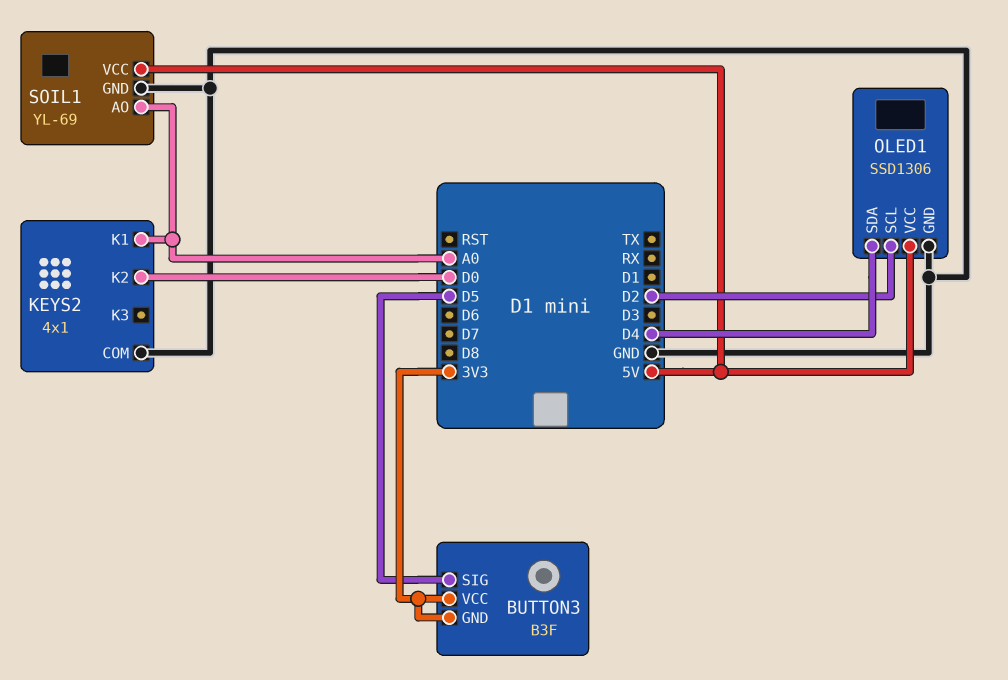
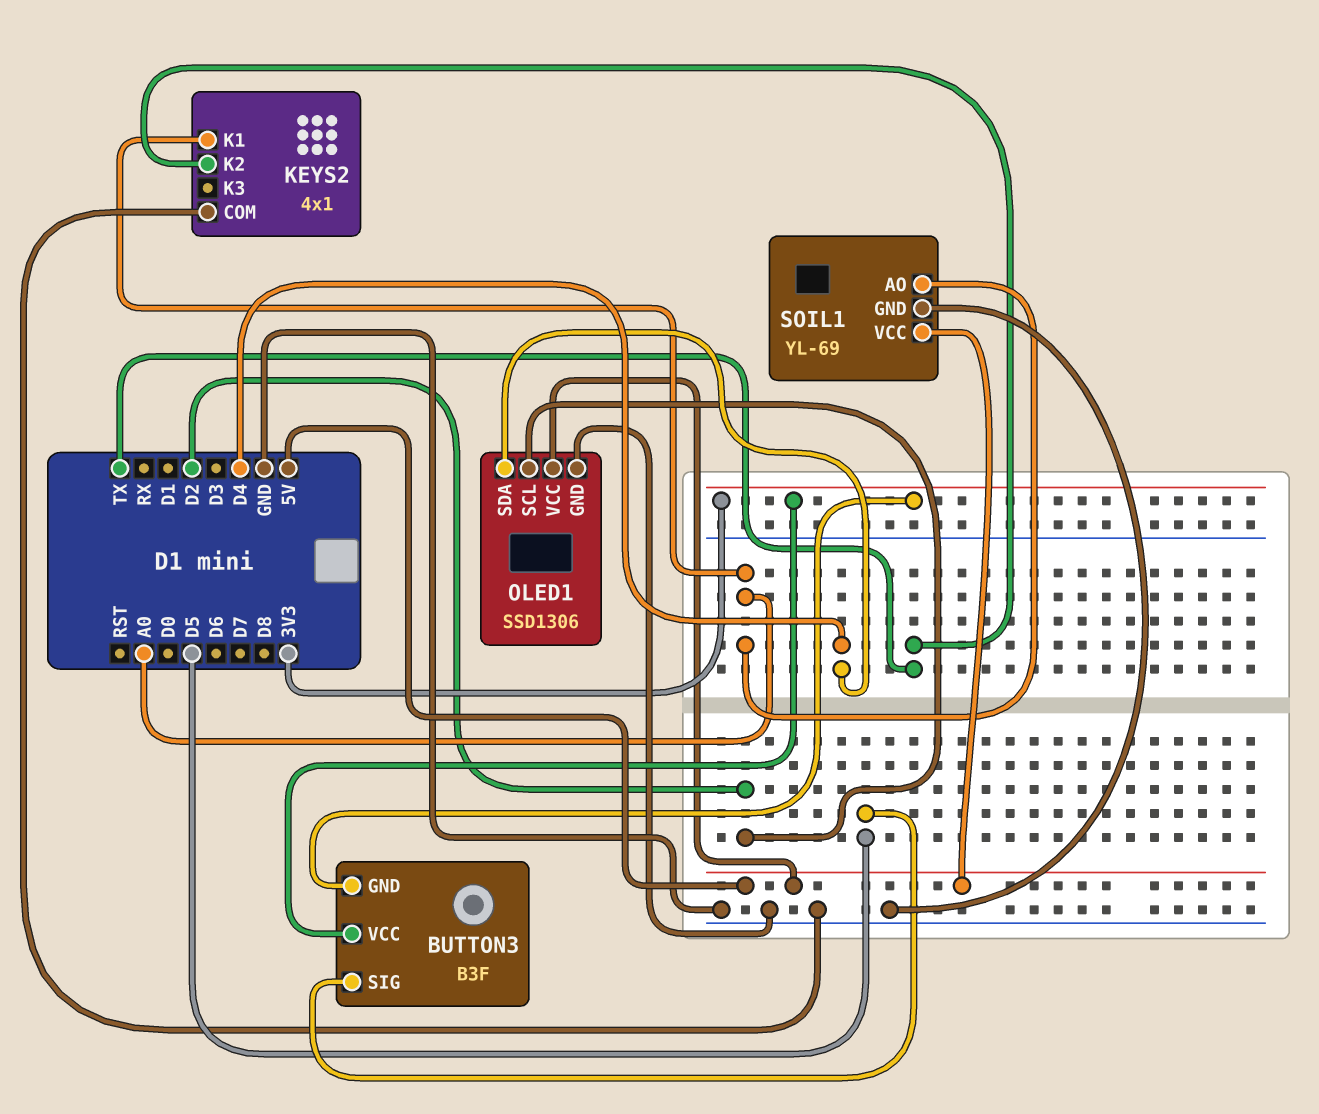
KEYS2 pin K2: D0 -> TX

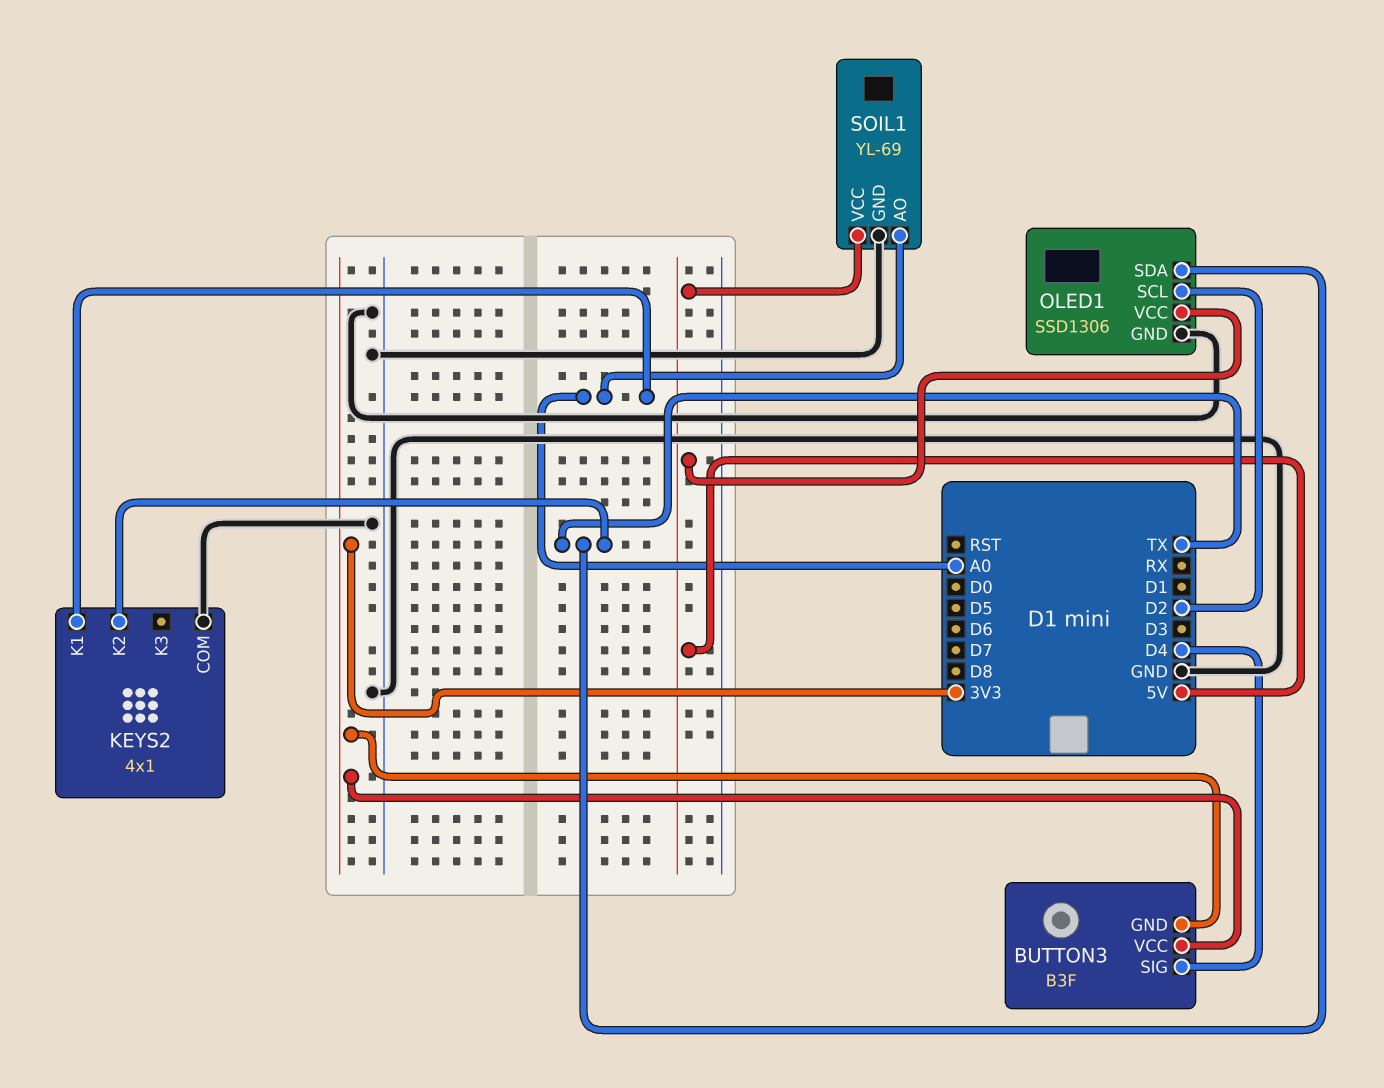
BUTTON3 pin SIG: D5 -> D4
OLED1 pin SDA: D4 -> TX

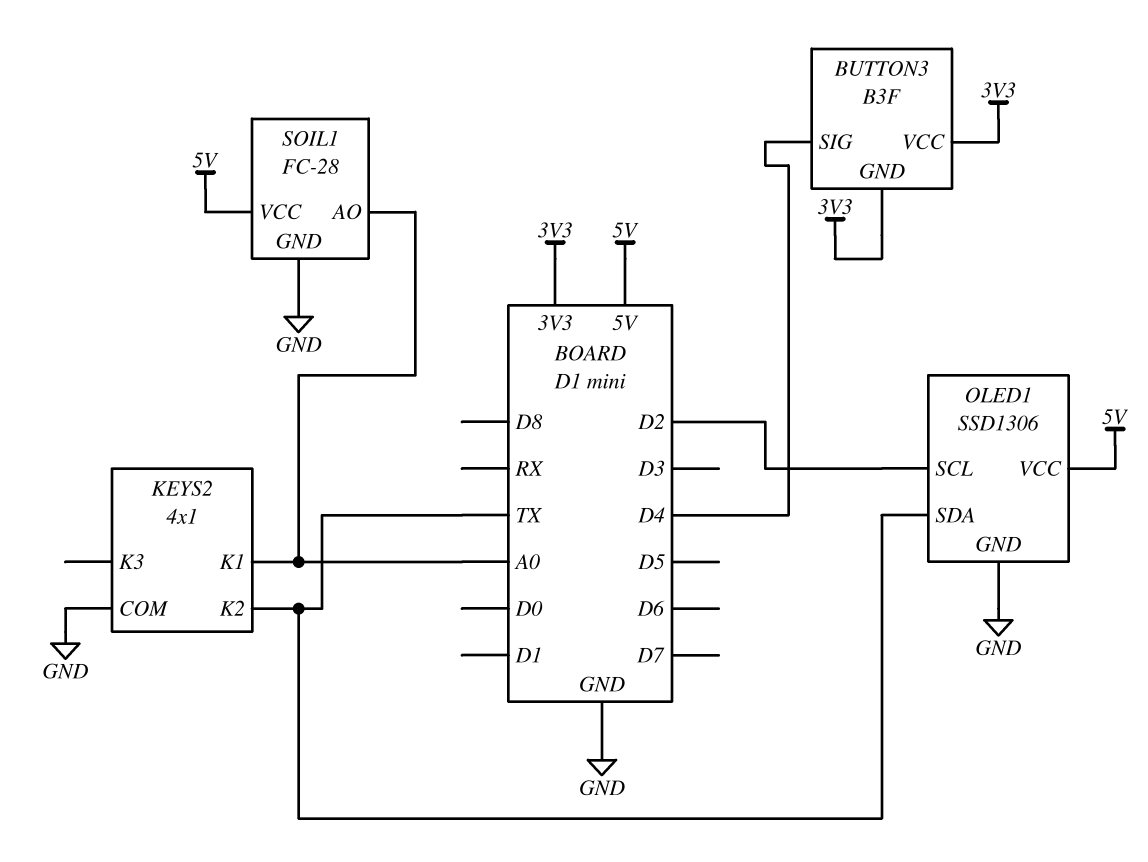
SOIL1: YL-69 -> FC-28

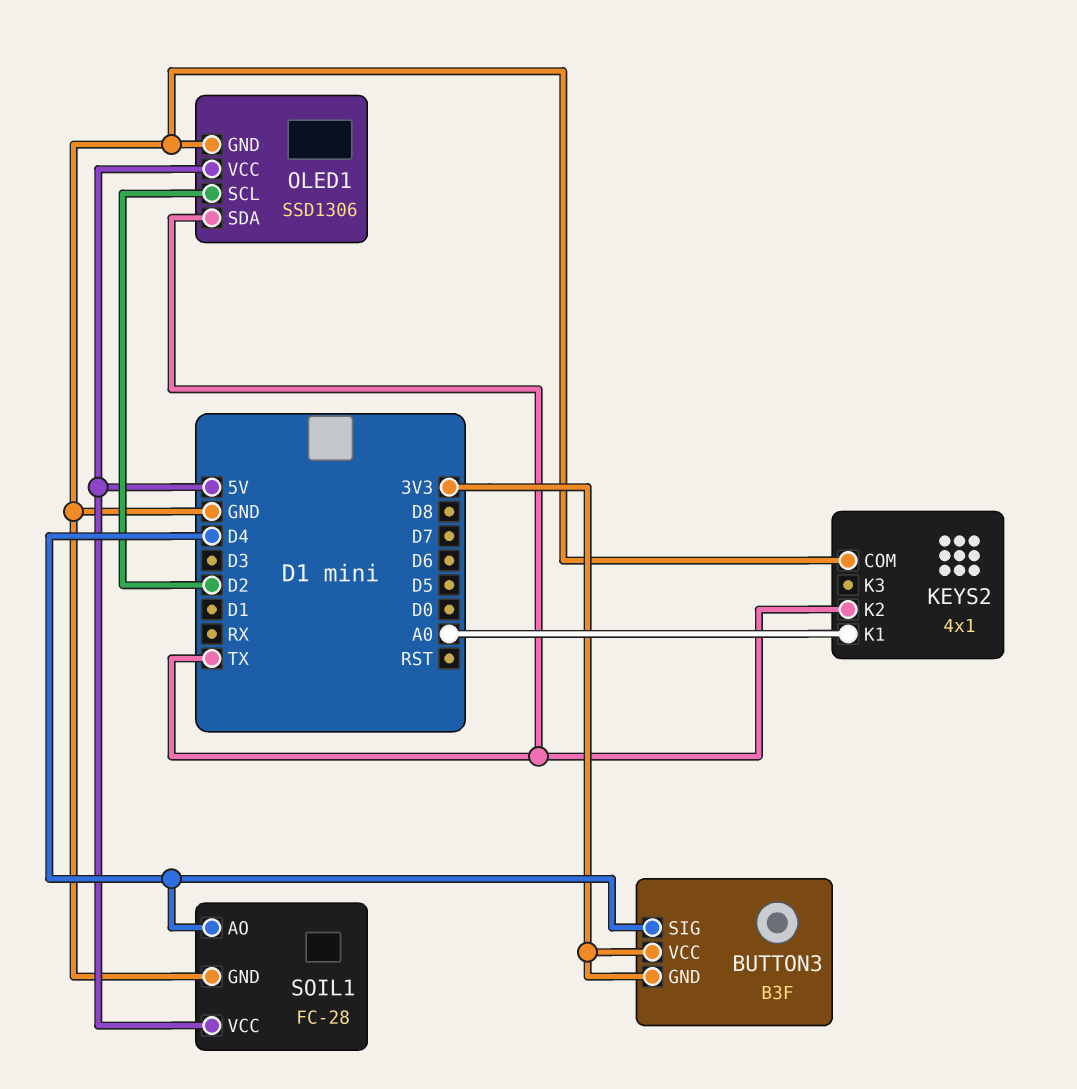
SOIL1 pin AO: A0 -> D4

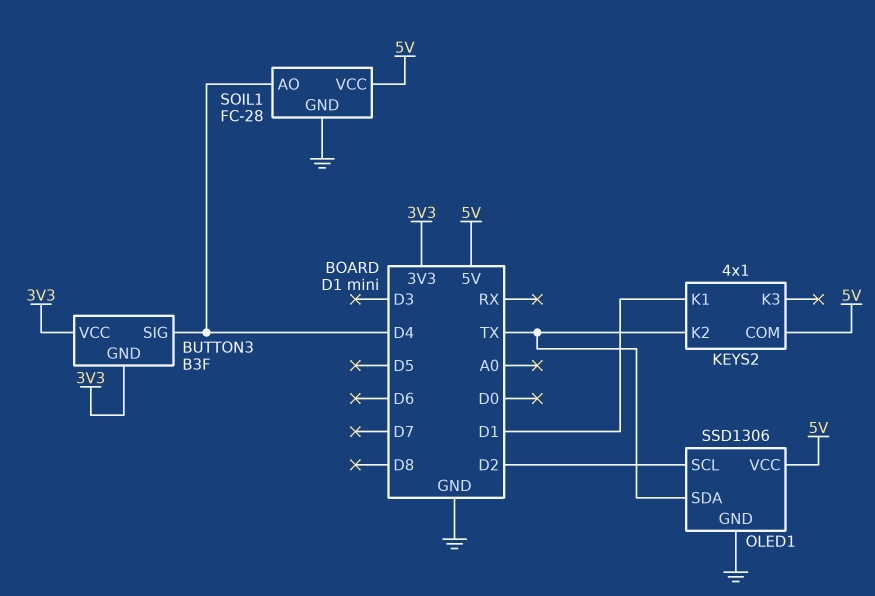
KEYS2 pin COM: GND -> 5V
KEYS2 pin K1: A0 -> D1

